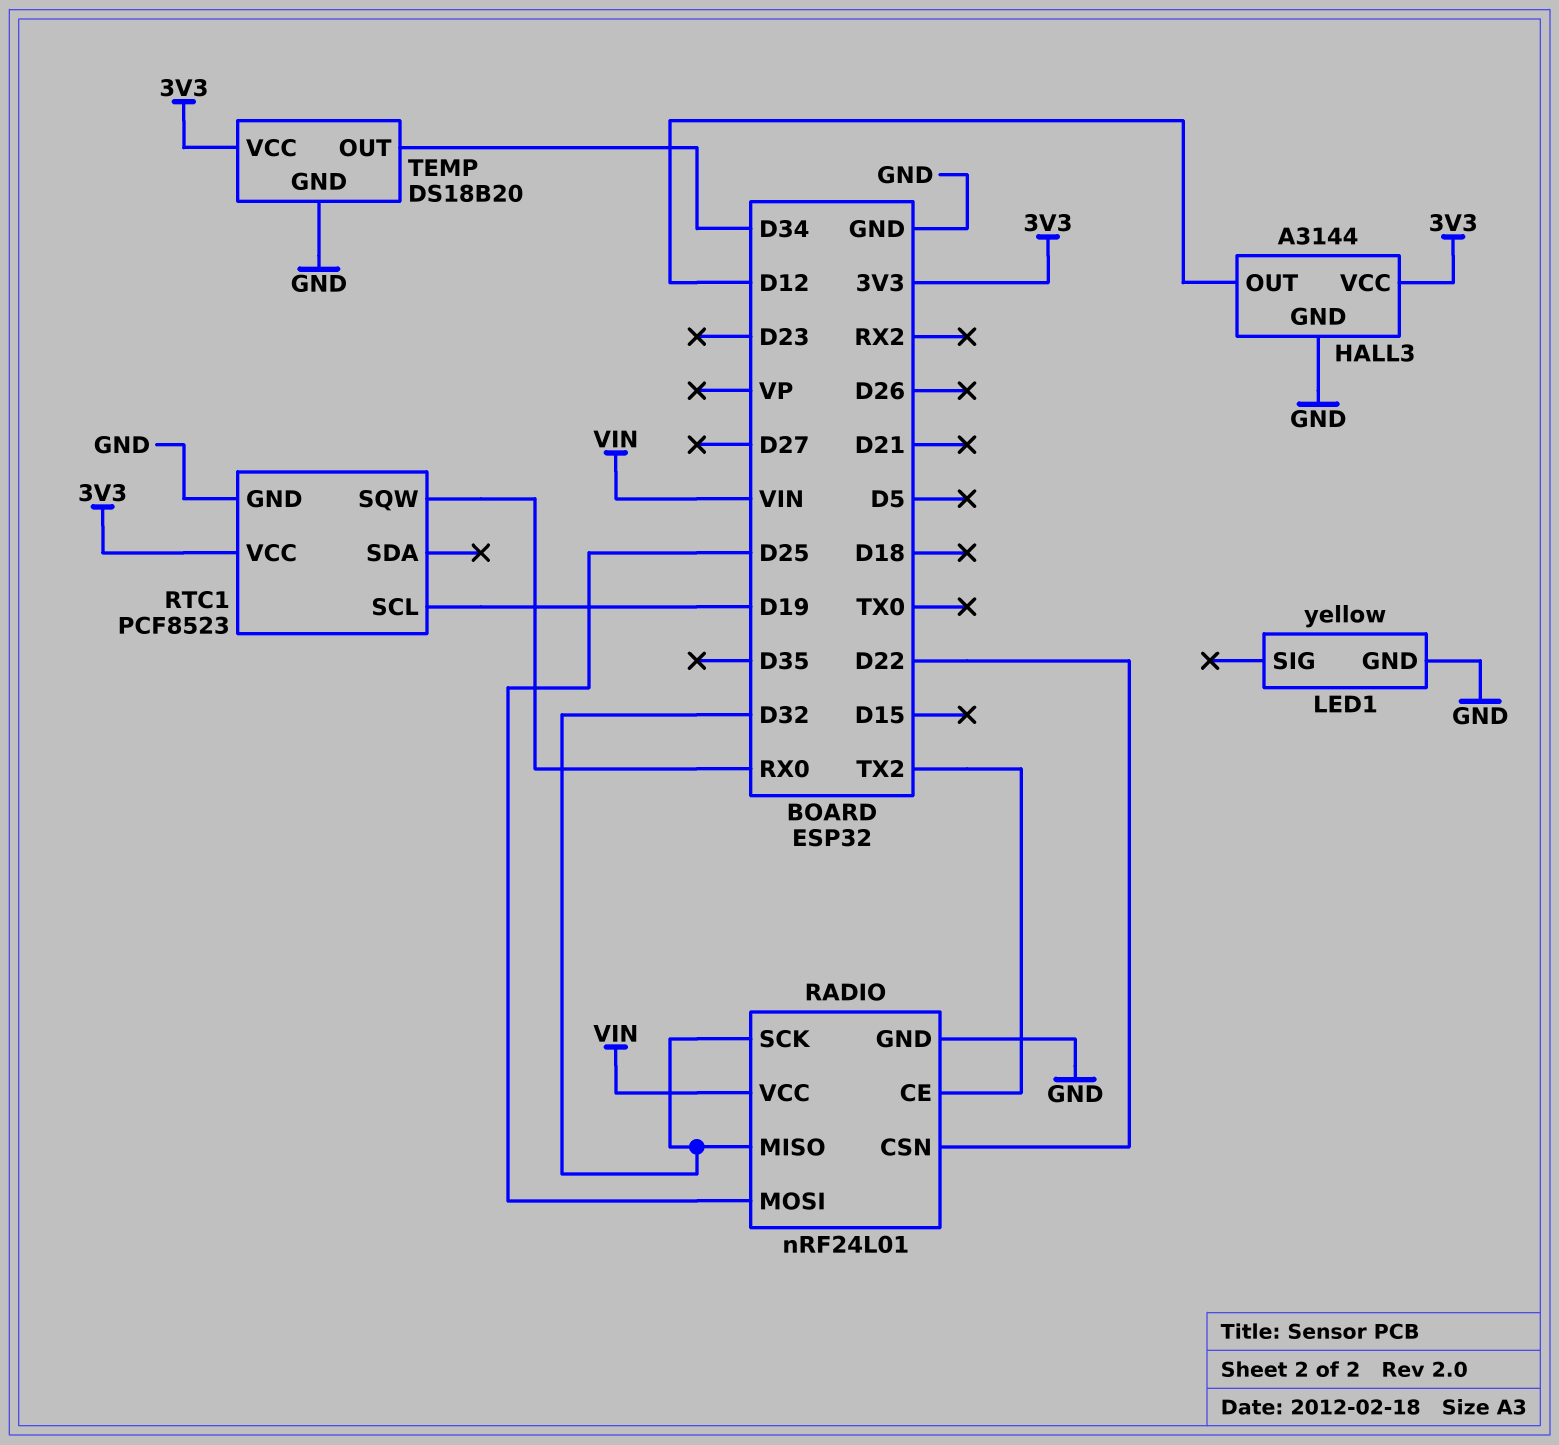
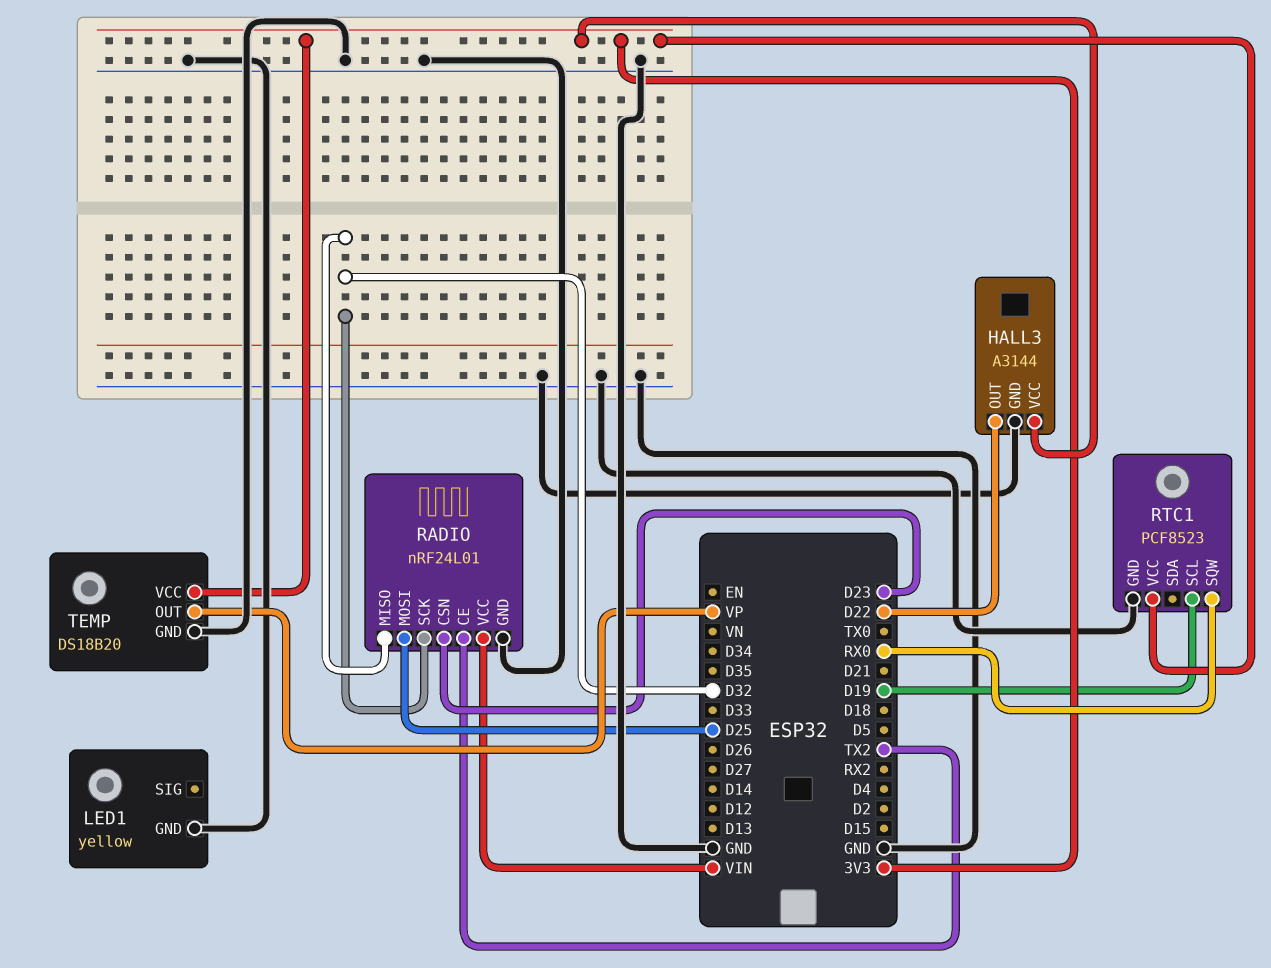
HALL3 pin OUT: D12 -> D22
RADIO pin CSN: D22 -> D23
TEMP pin OUT: D34 -> VP

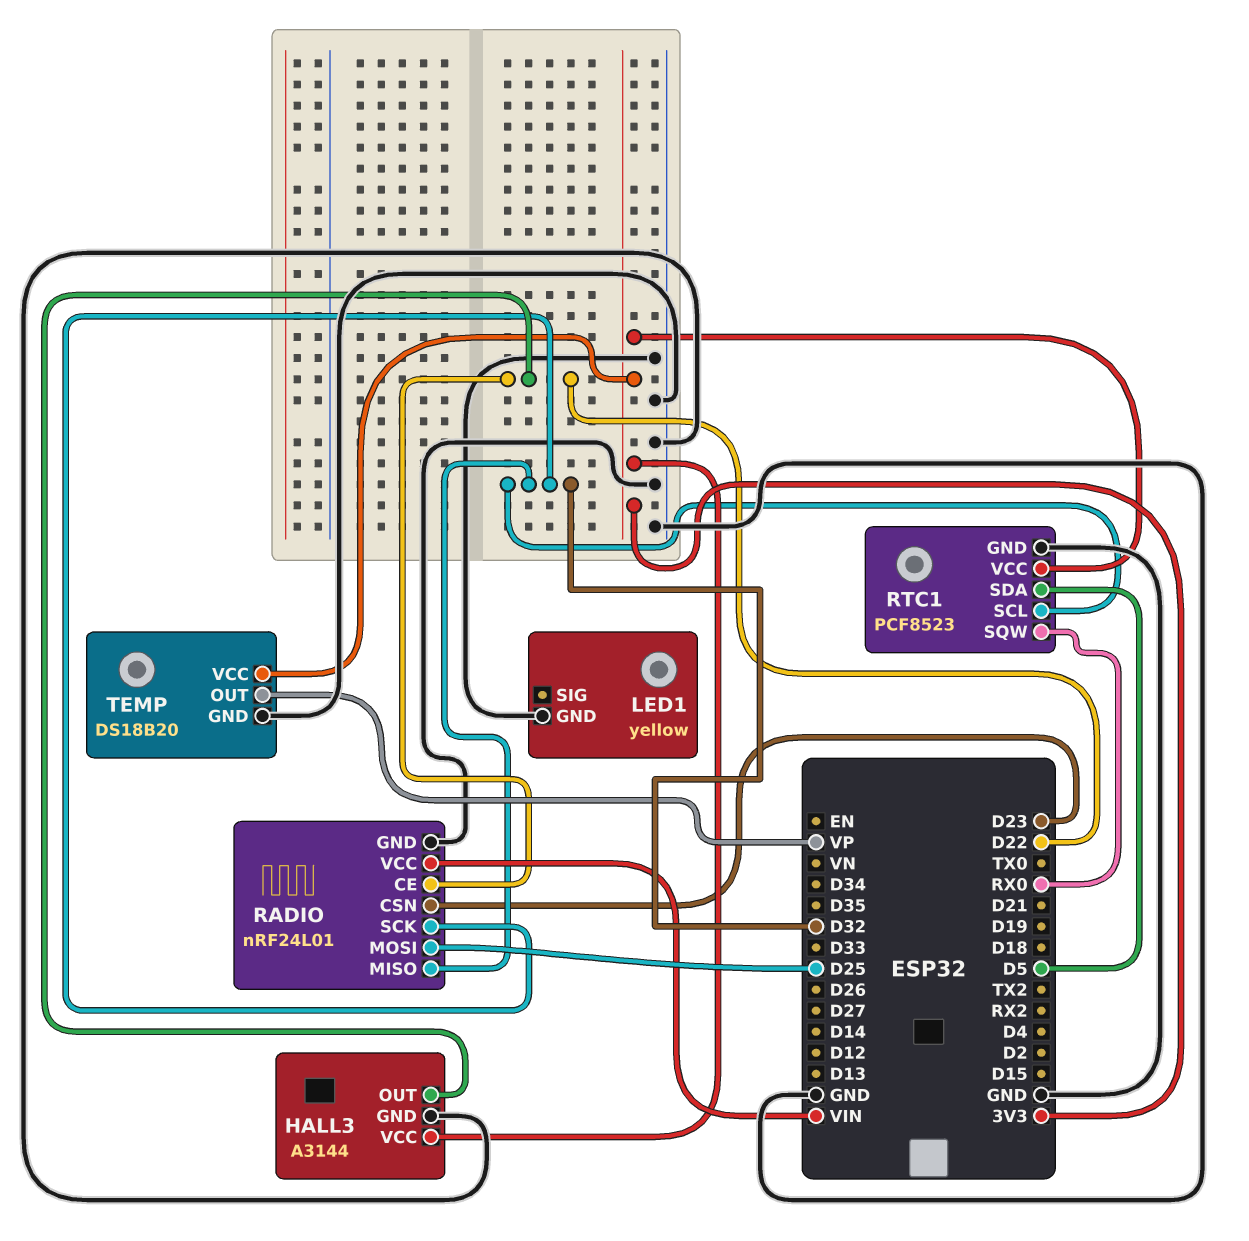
RADIO pin CE: TX2 -> D22
RTC1 pin SCL: D19 -> D32
RTC1 pin SDA: none -> D5

